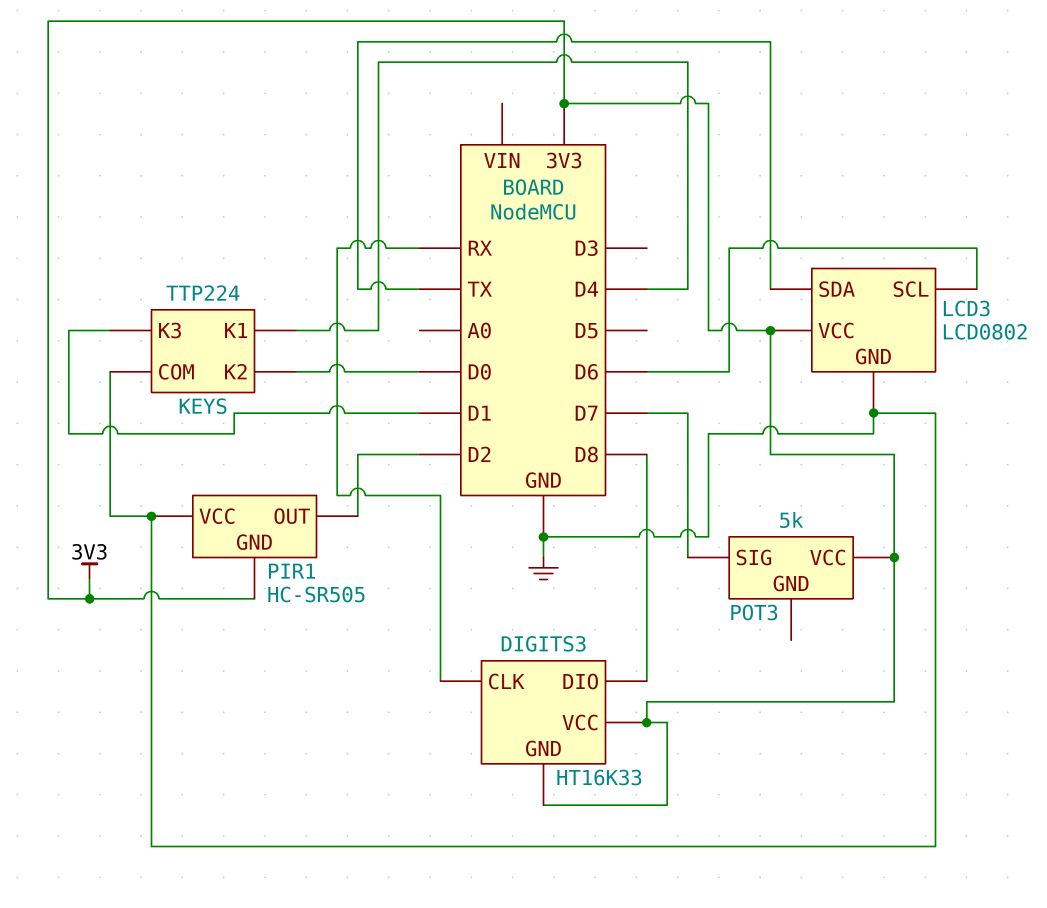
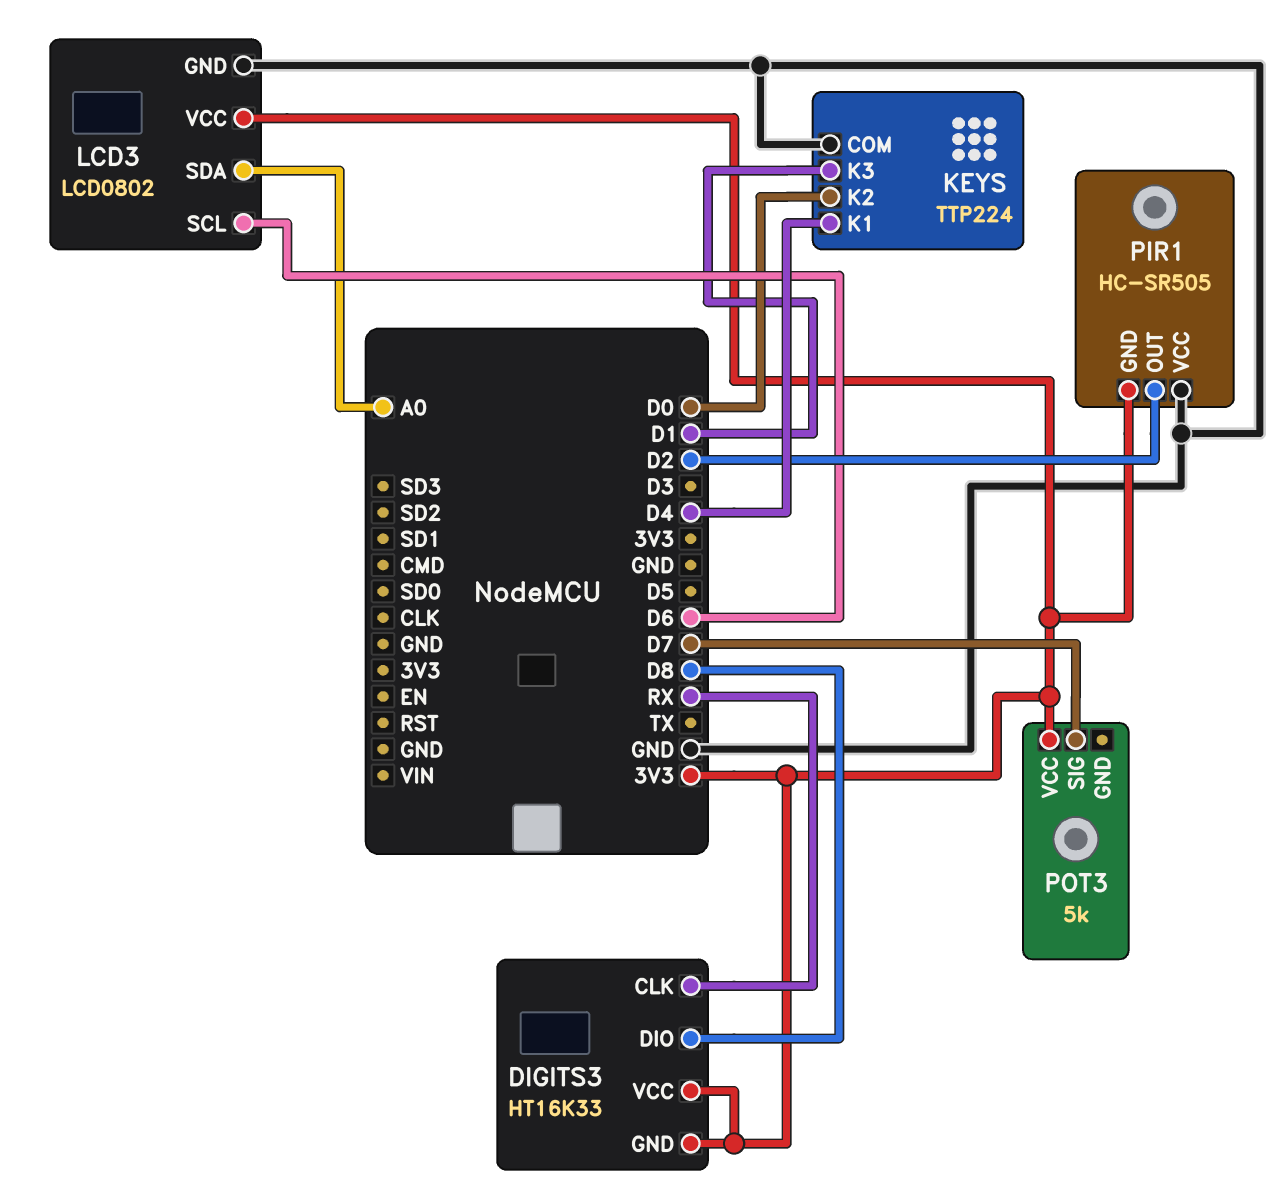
LCD3 pin SDA: TX -> A0

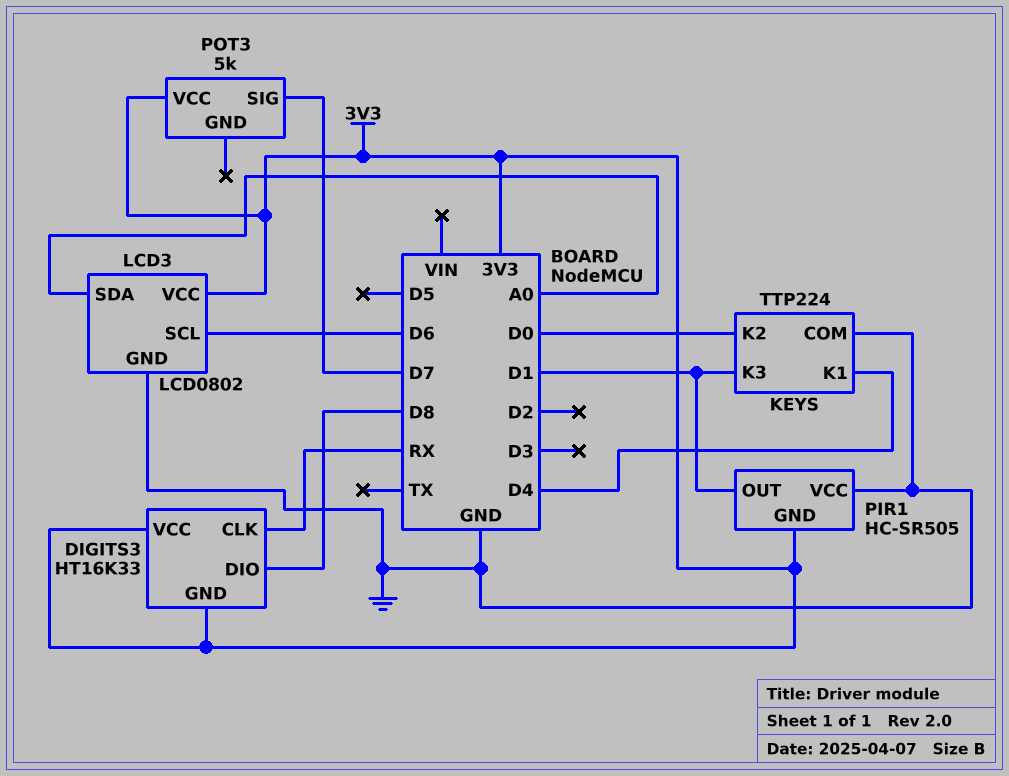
PIR1 pin OUT: D2 -> D1

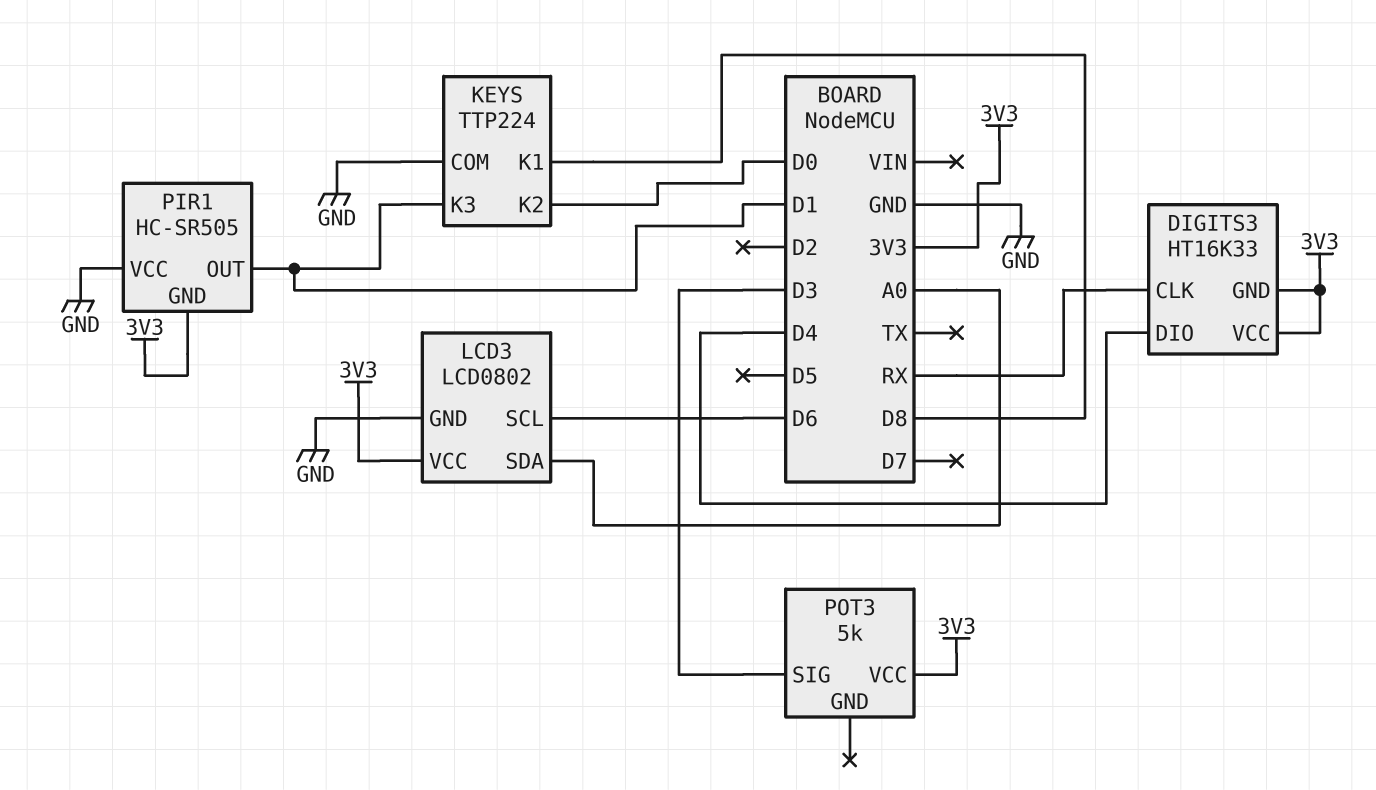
DIGITS3 pin DIO: D8 -> D4
KEYS pin K1: D4 -> D8
POT3 pin SIG: D7 -> D3

